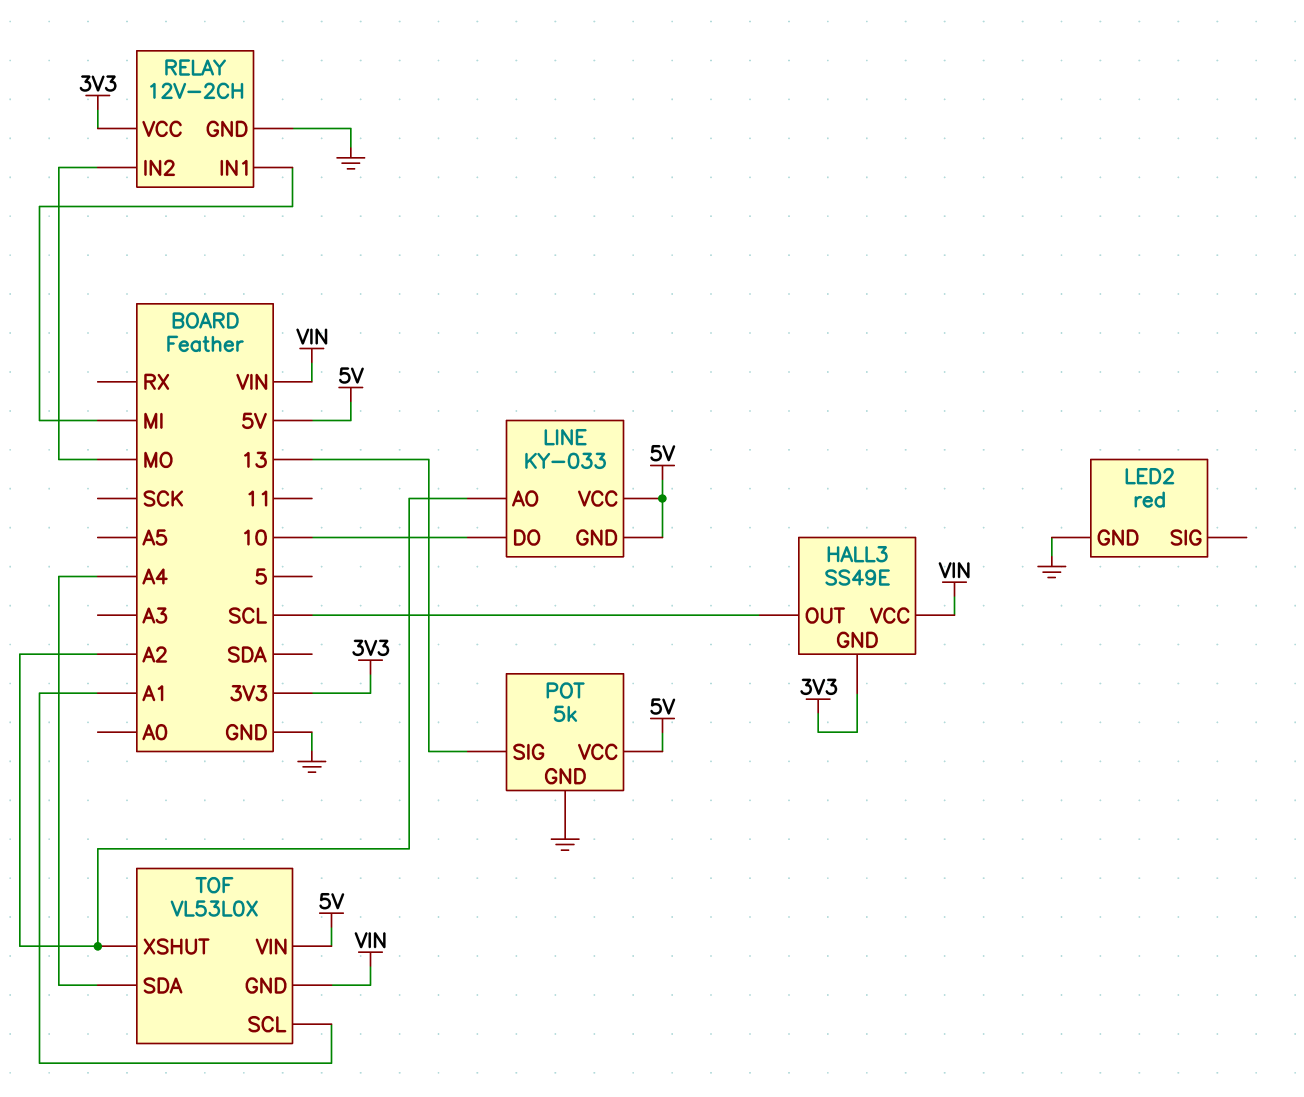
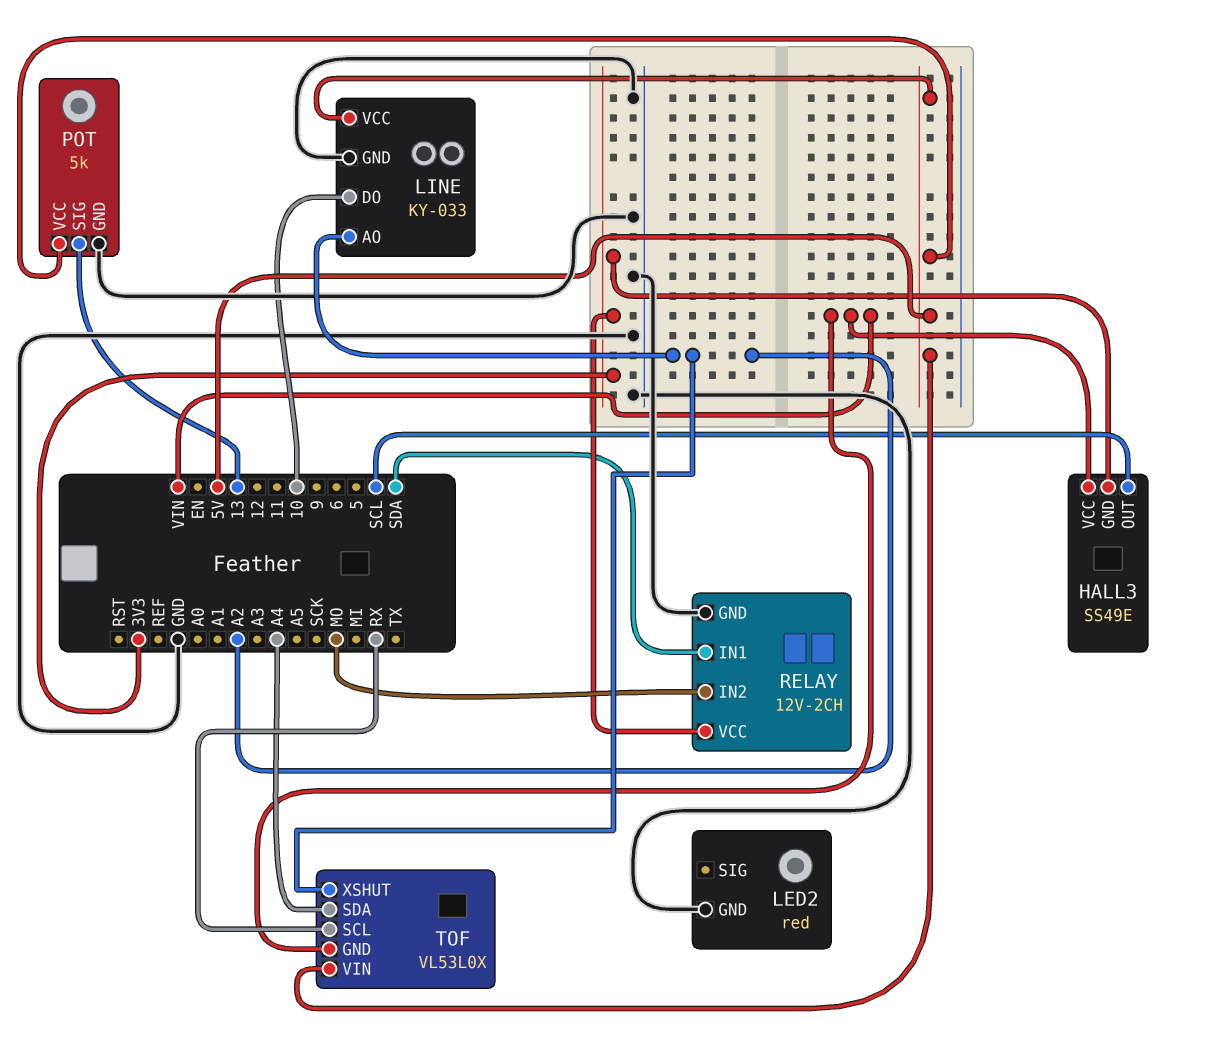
LINE pin GND: 5V -> GND
RELAY pin IN1: MI -> SDA
TOF pin SCL: A1 -> RX

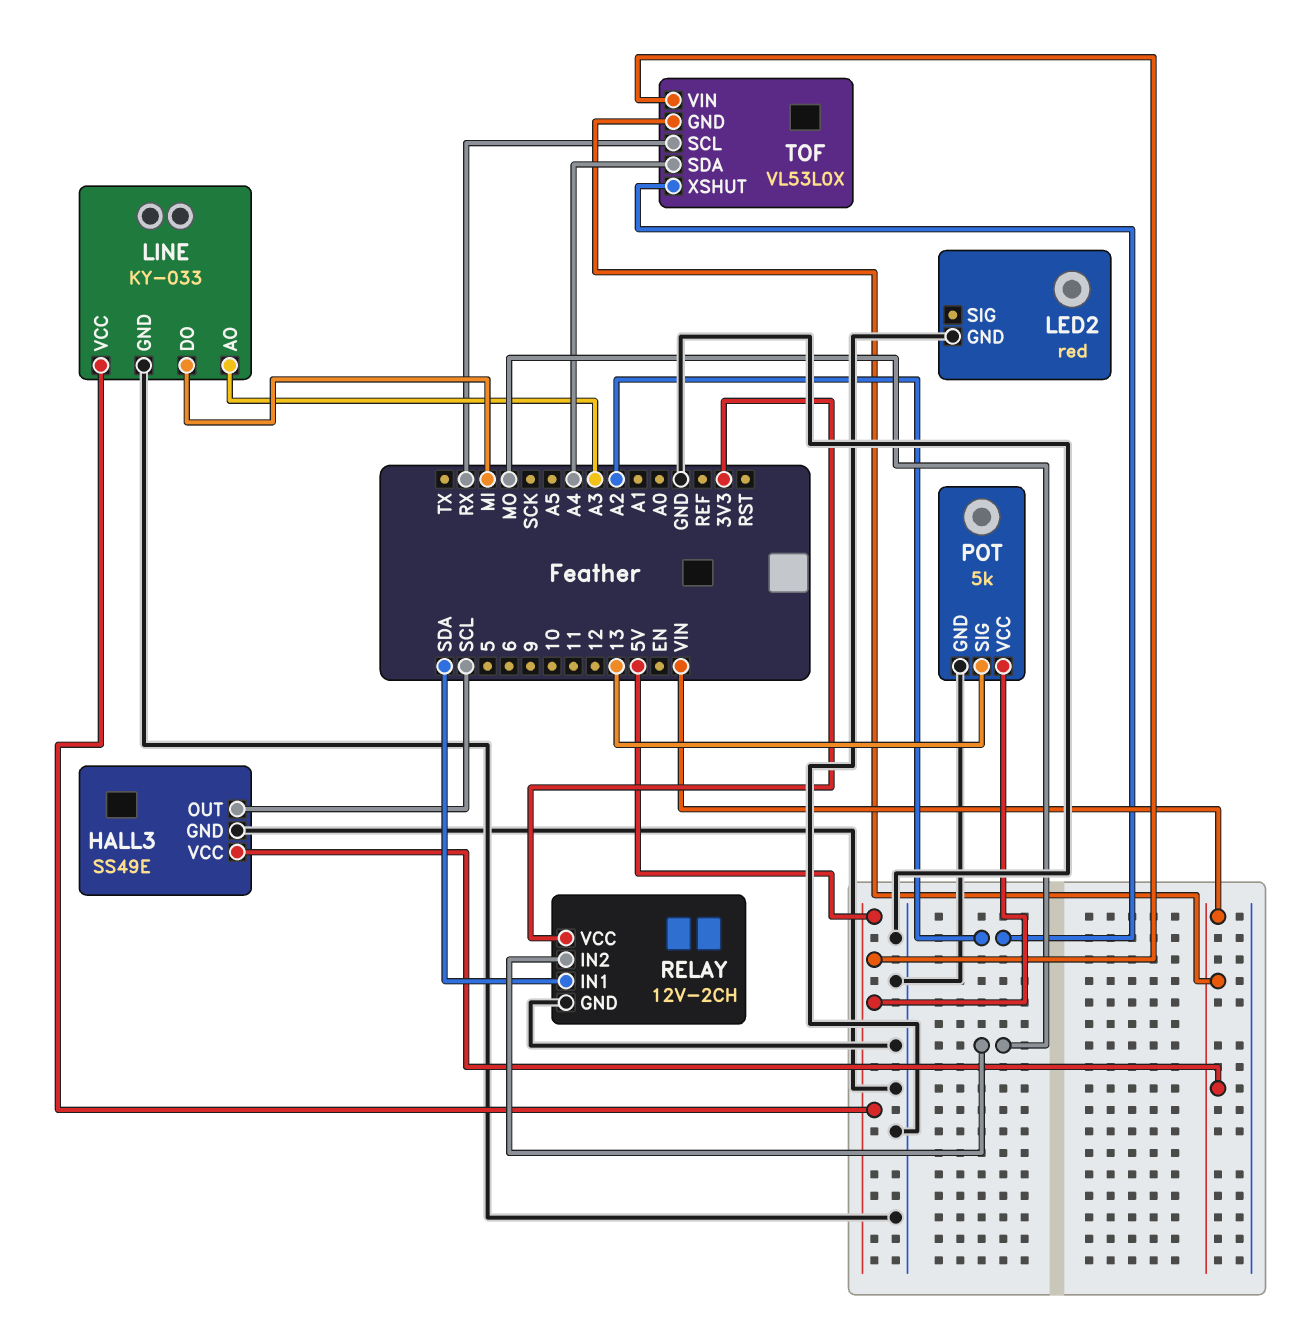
HALL3 pin GND: 3V3 -> GND
LINE pin AO: A2 -> A3
LINE pin DO: 10 -> MI

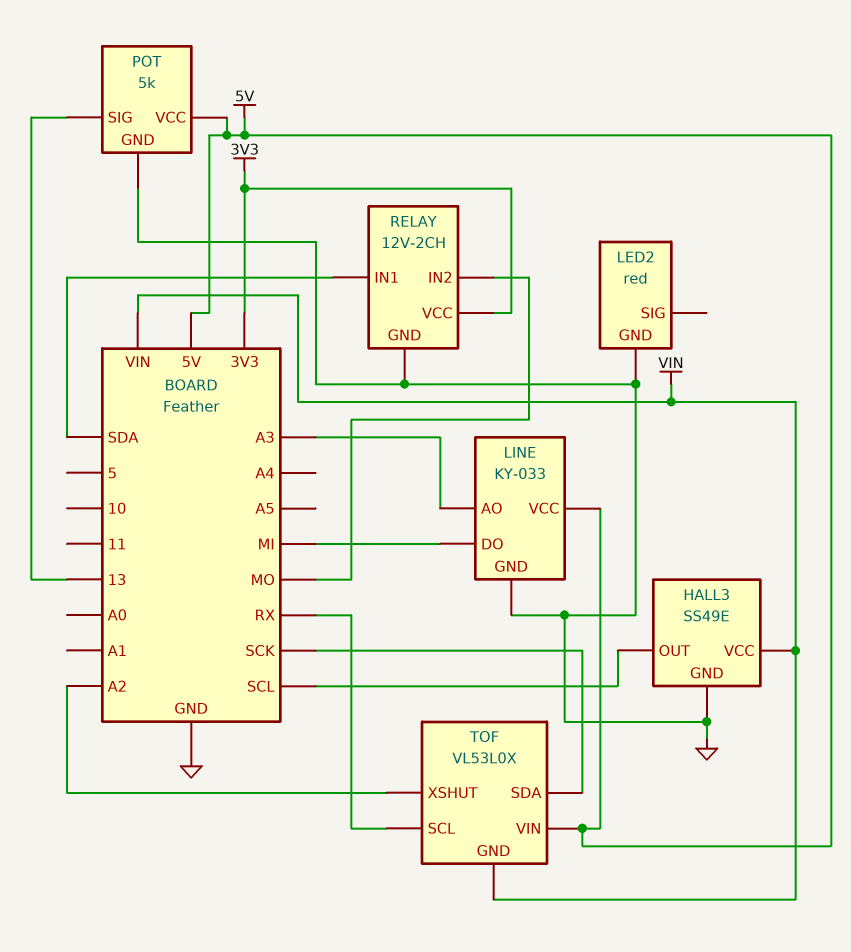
TOF pin SDA: A4 -> SCK

